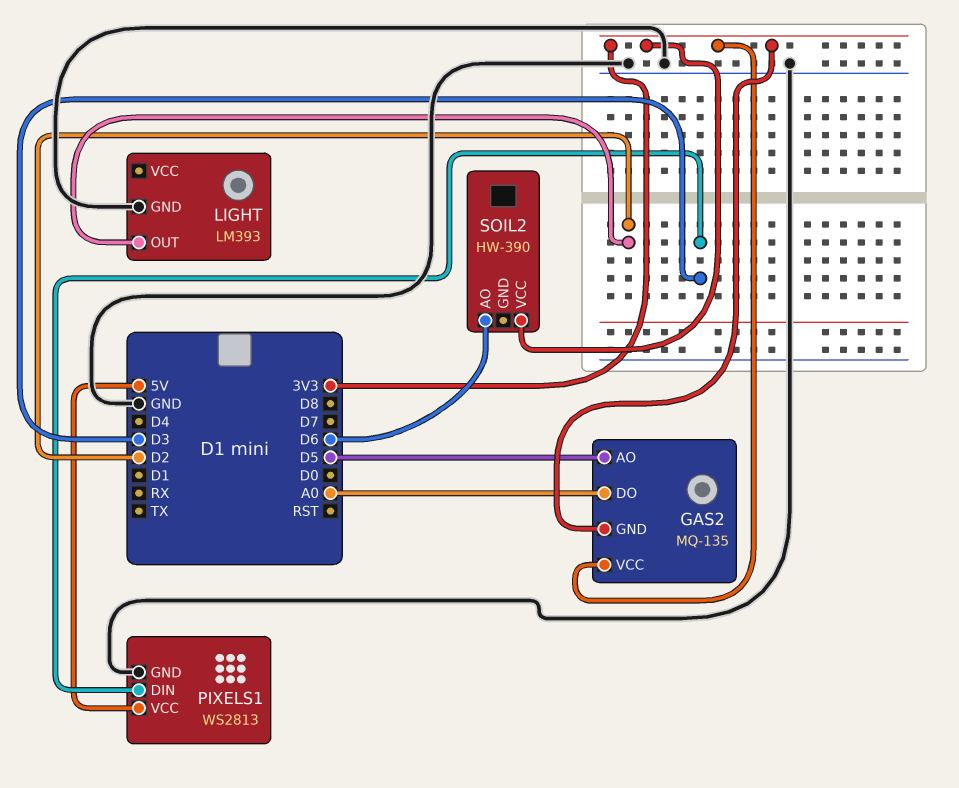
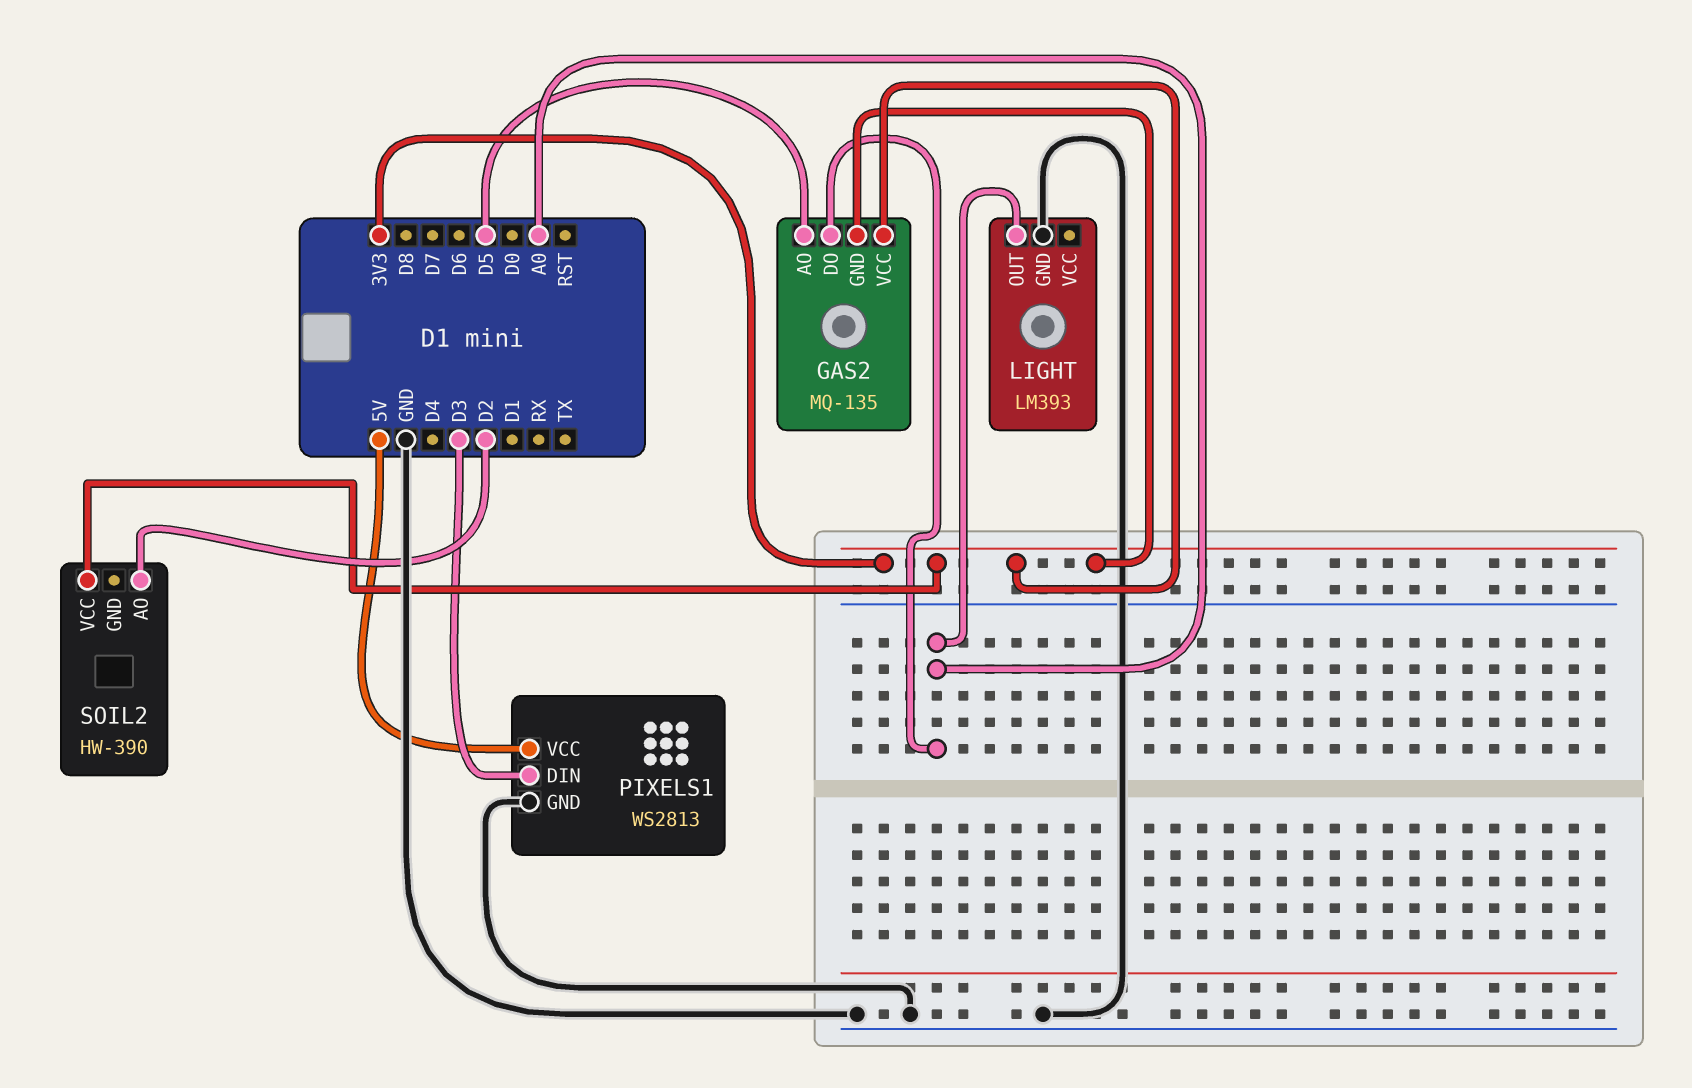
LIGHT pin OUT: D2 -> A0
SOIL2 pin AO: D6 -> D2

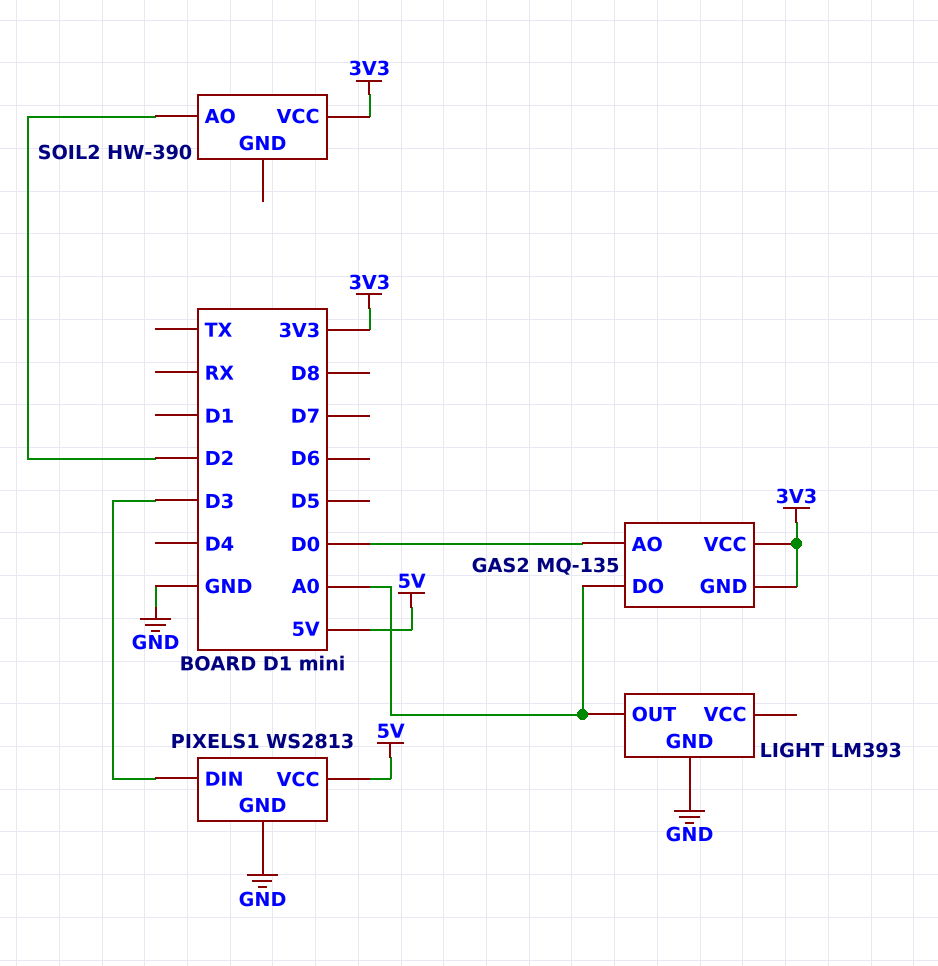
GAS2 pin AO: D5 -> D0

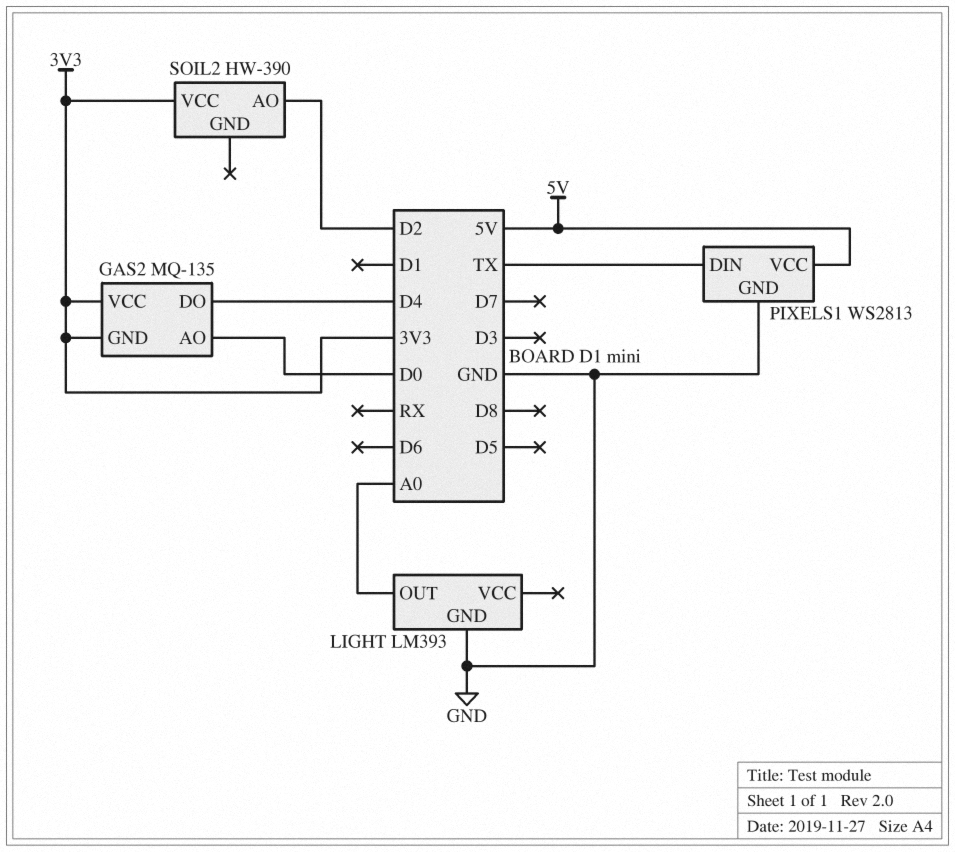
GAS2 pin DO: A0 -> D4
PIXELS1 pin DIN: D3 -> TX

